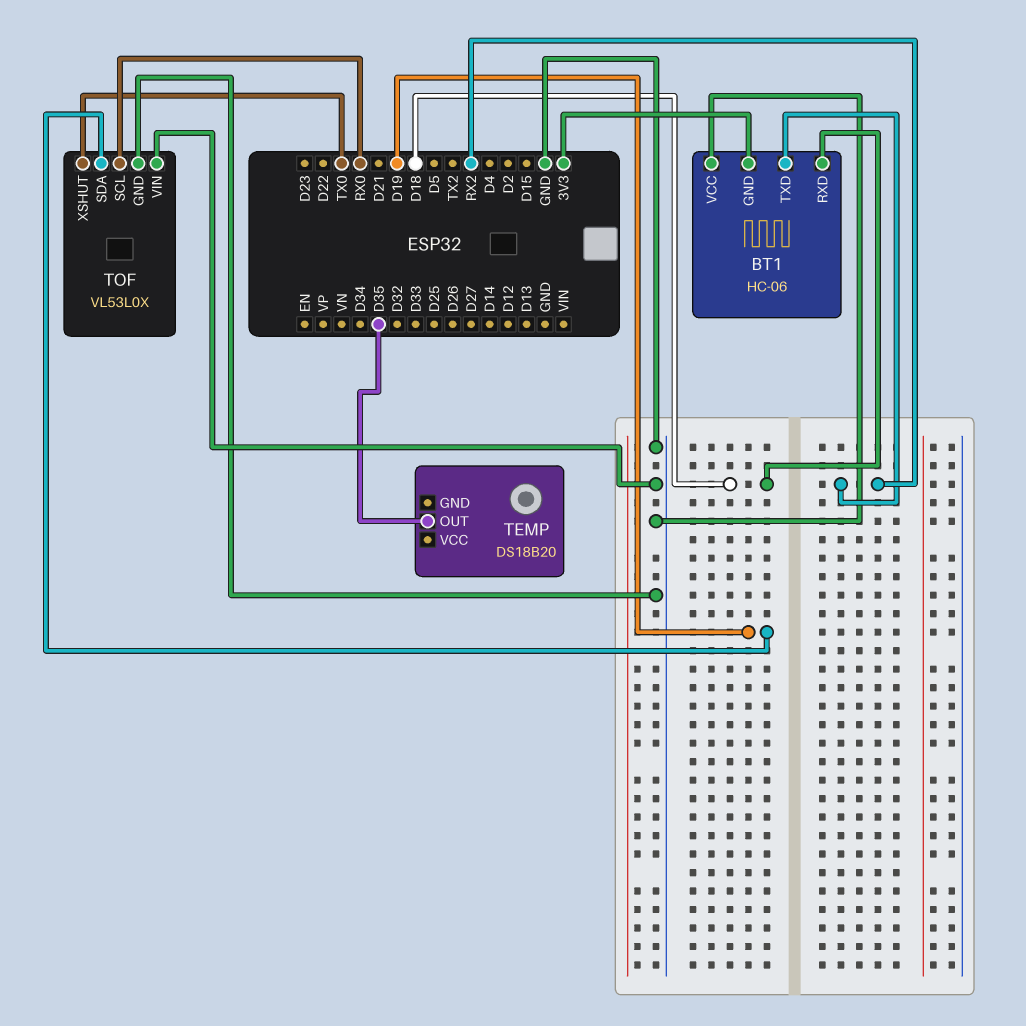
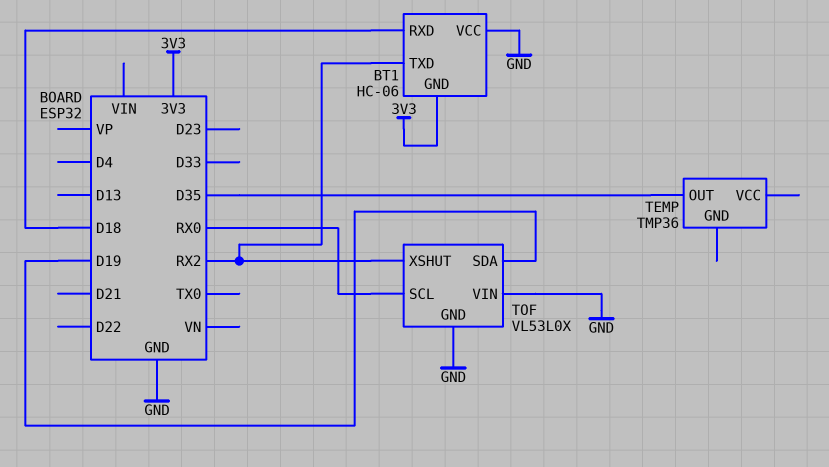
TEMP: DS18B20 -> TMP36
TOF pin XSHUT: TX0 -> RX2

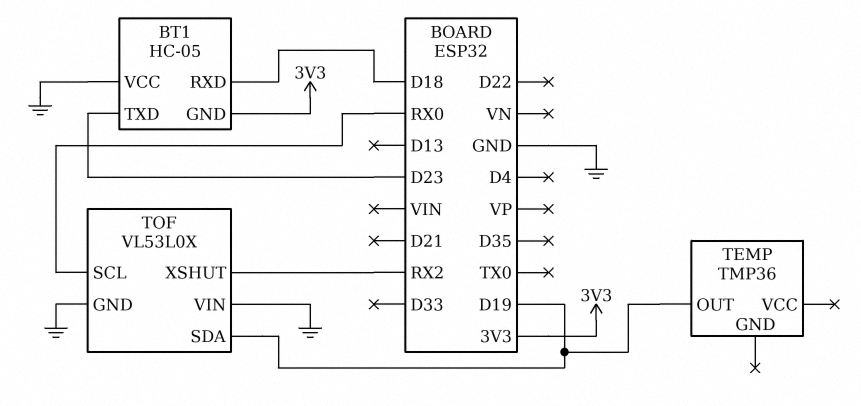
BT1: HC-06 -> HC-05
BT1 pin TXD: RX2 -> D23
TEMP pin OUT: D35 -> D19

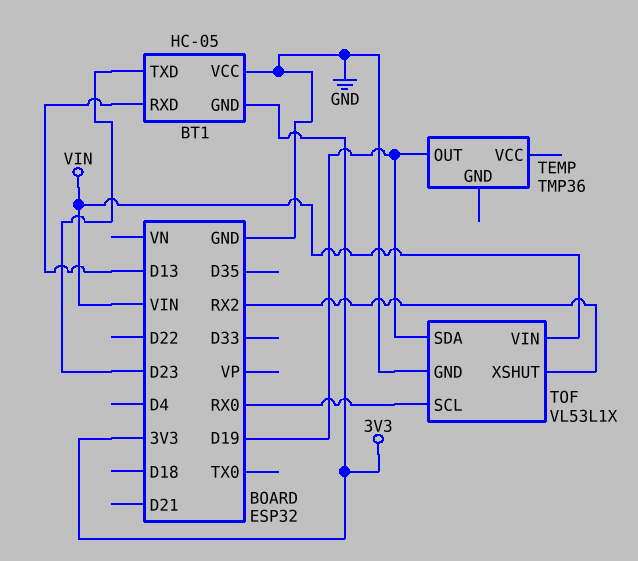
BT1 pin RXD: D18 -> D13
TOF: VL53L0X -> VL53L1X
TOF pin VIN: GND -> VIN

